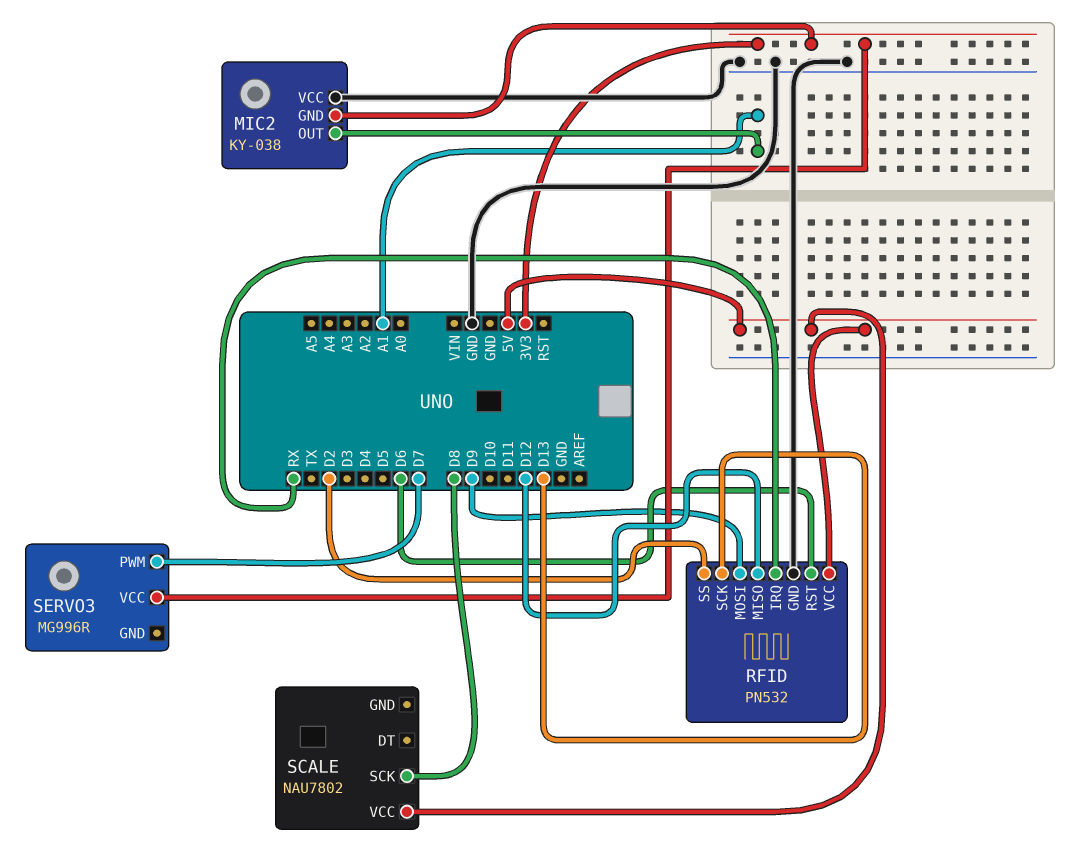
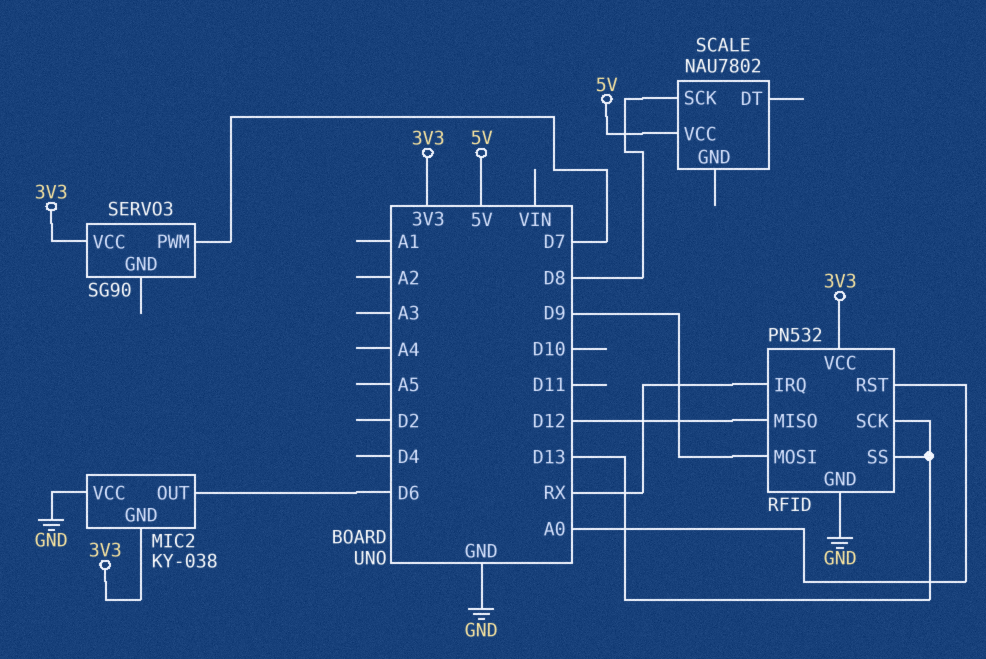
MIC2 pin OUT: A1 -> D6
RFID pin RST: D6 -> A0
RFID pin SS: D2 -> D13
RFID pin VCC: 5V -> 3V3
SERVO3: MG996R -> SG90

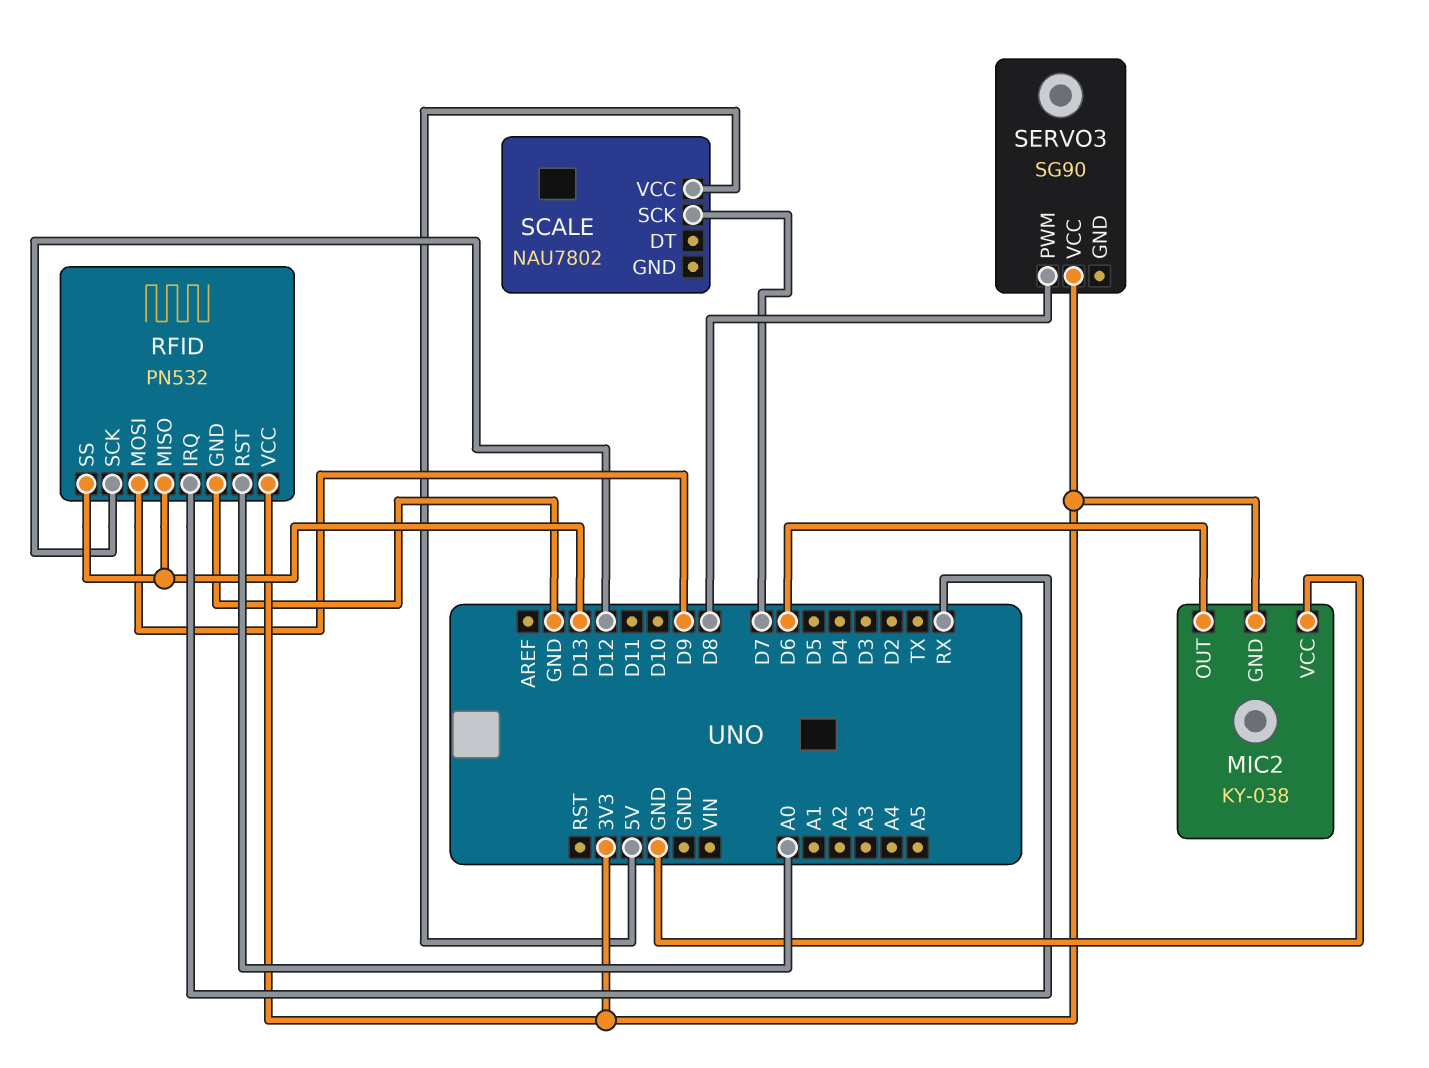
RFID pin MISO: D12 -> D13
RFID pin SCK: D13 -> D12
SCALE pin SCK: D8 -> D7
SERVO3 pin PWM: D7 -> D8

